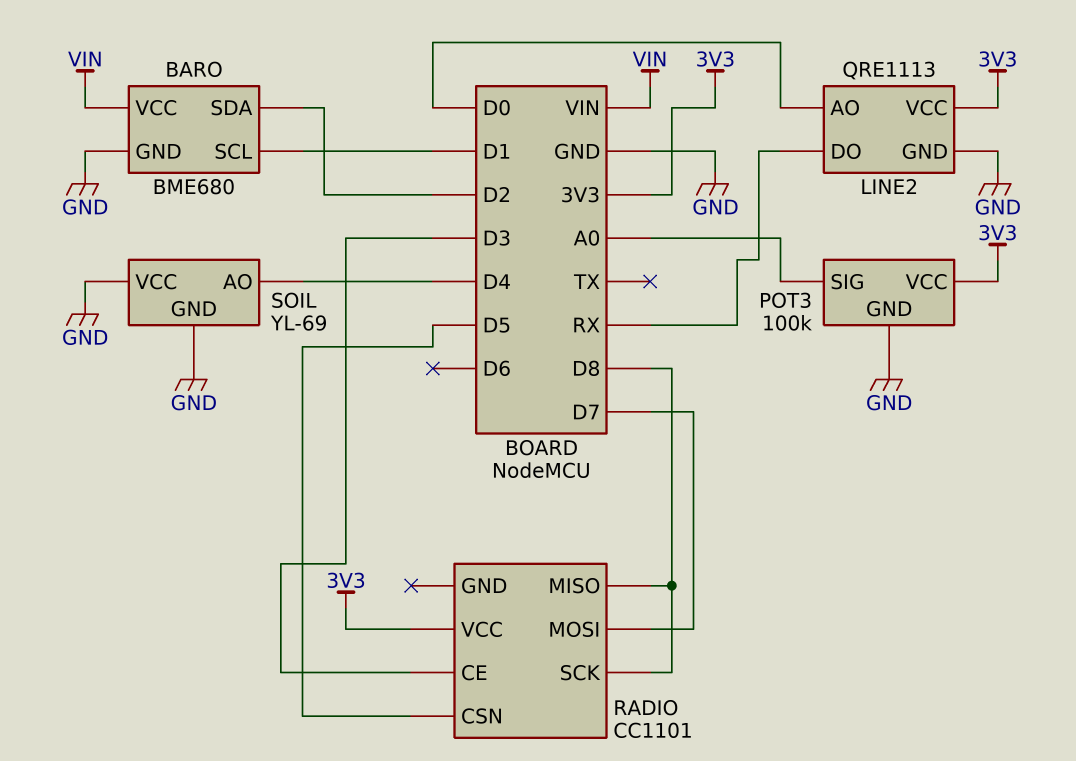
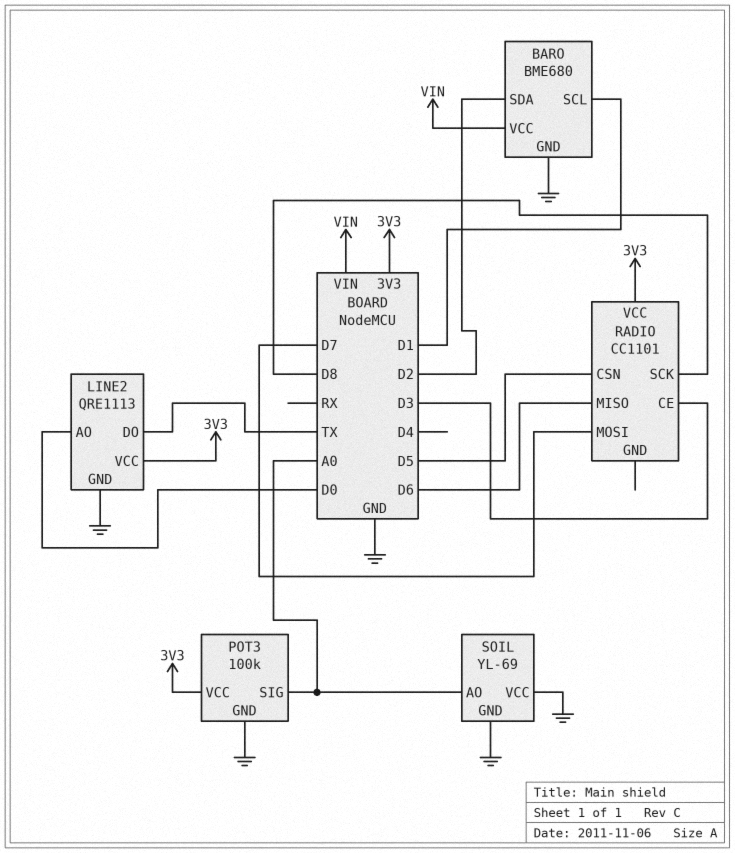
LINE2 pin DO: RX -> TX
RADIO pin MISO: D8 -> D6
SOIL pin AO: D4 -> A0

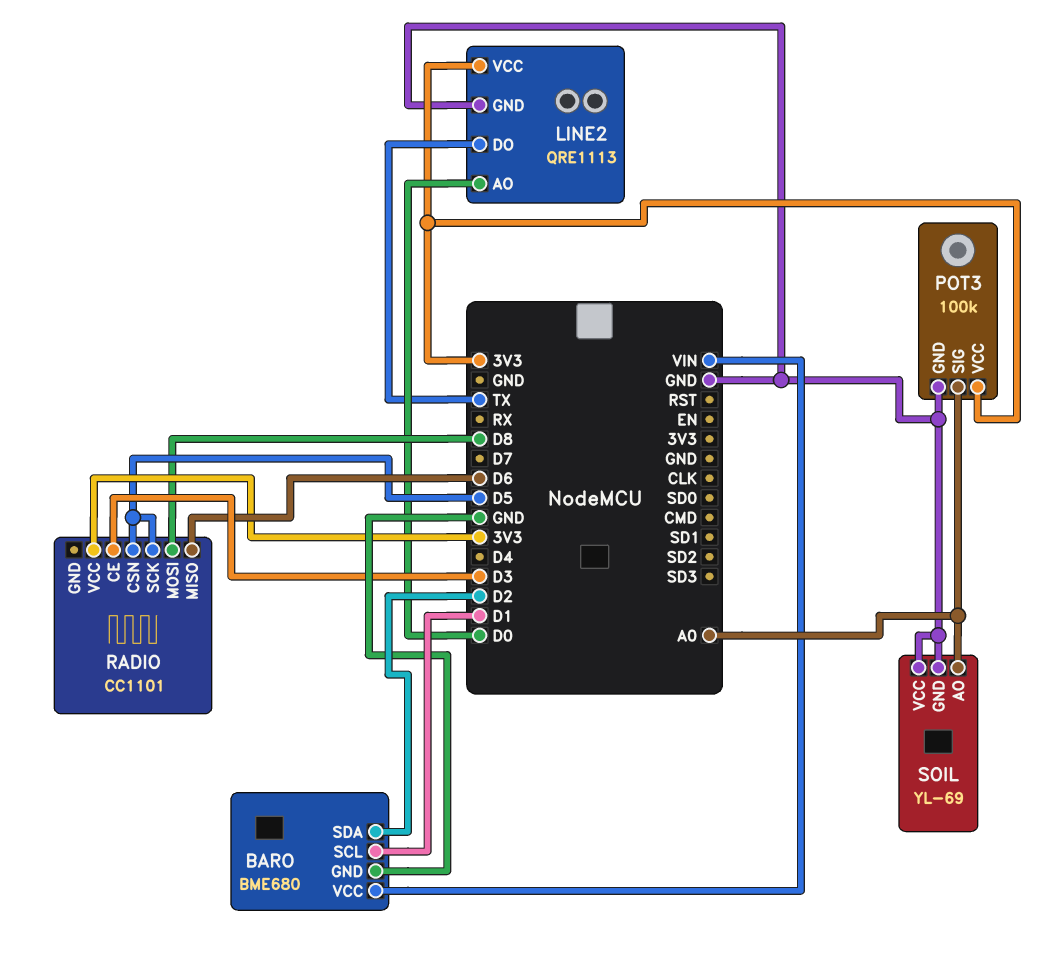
RADIO pin MOSI: D7 -> D8
RADIO pin SCK: D8 -> D5

